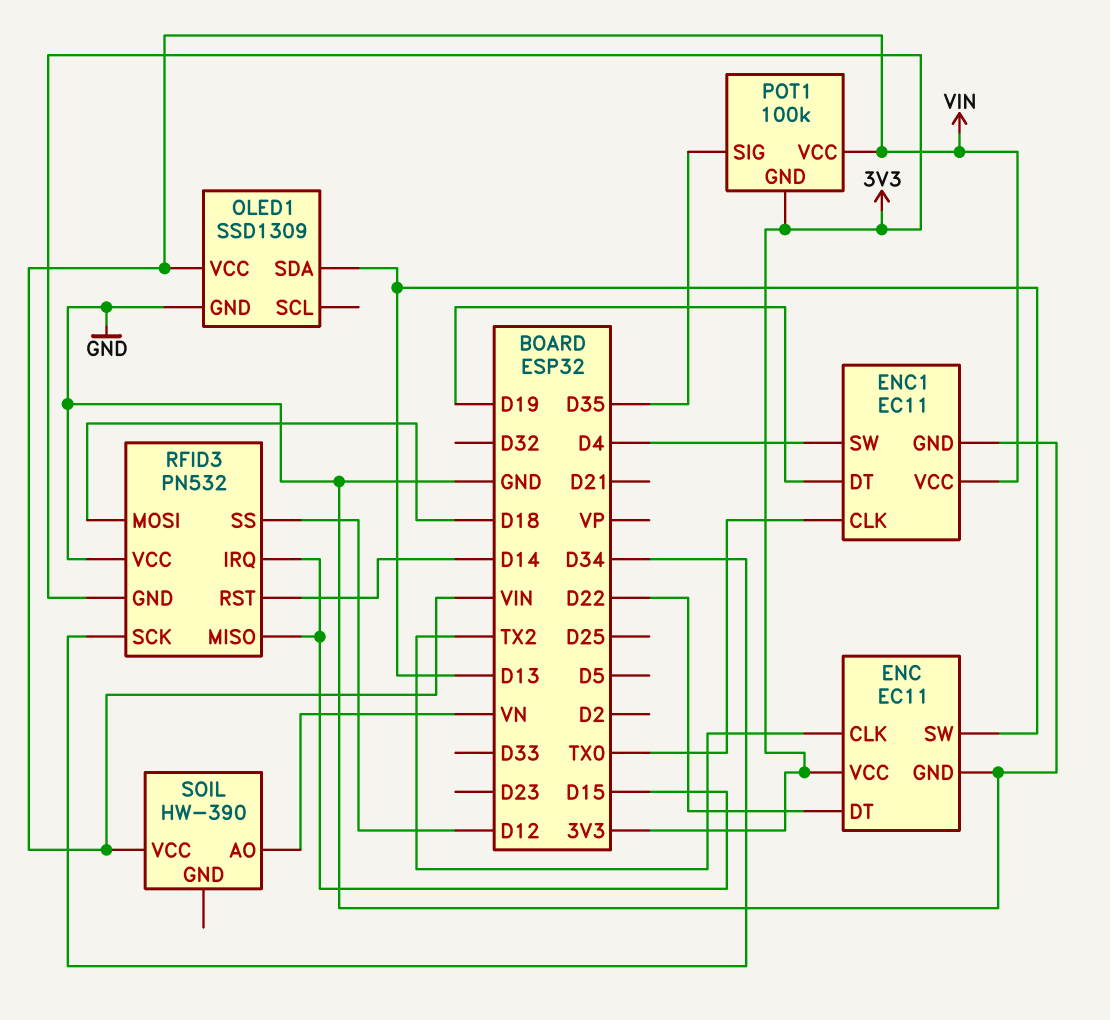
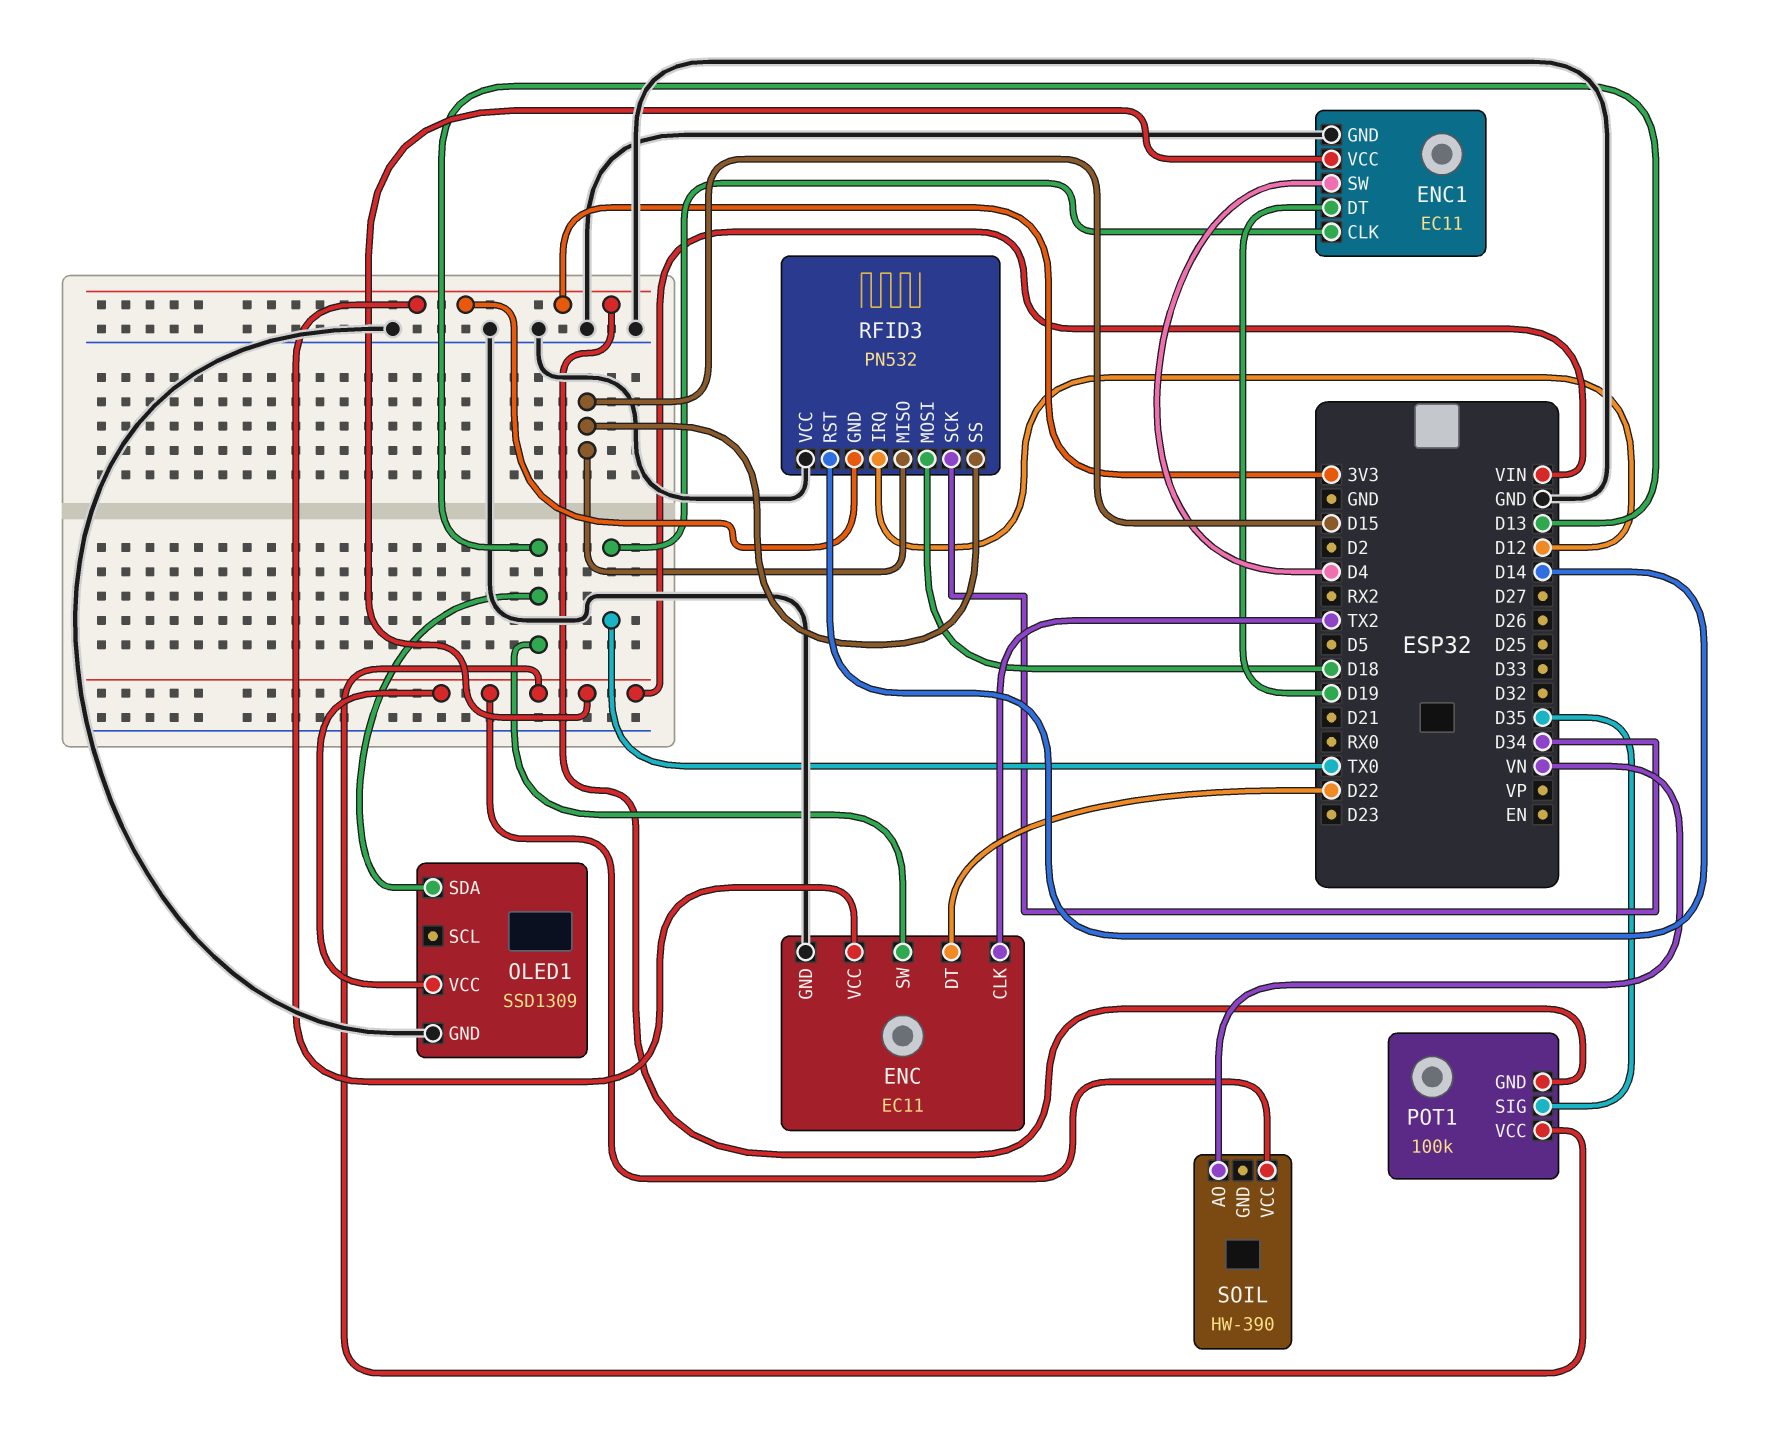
RFID3 pin IRQ: D15 -> D12
RFID3 pin SS: D12 -> D15

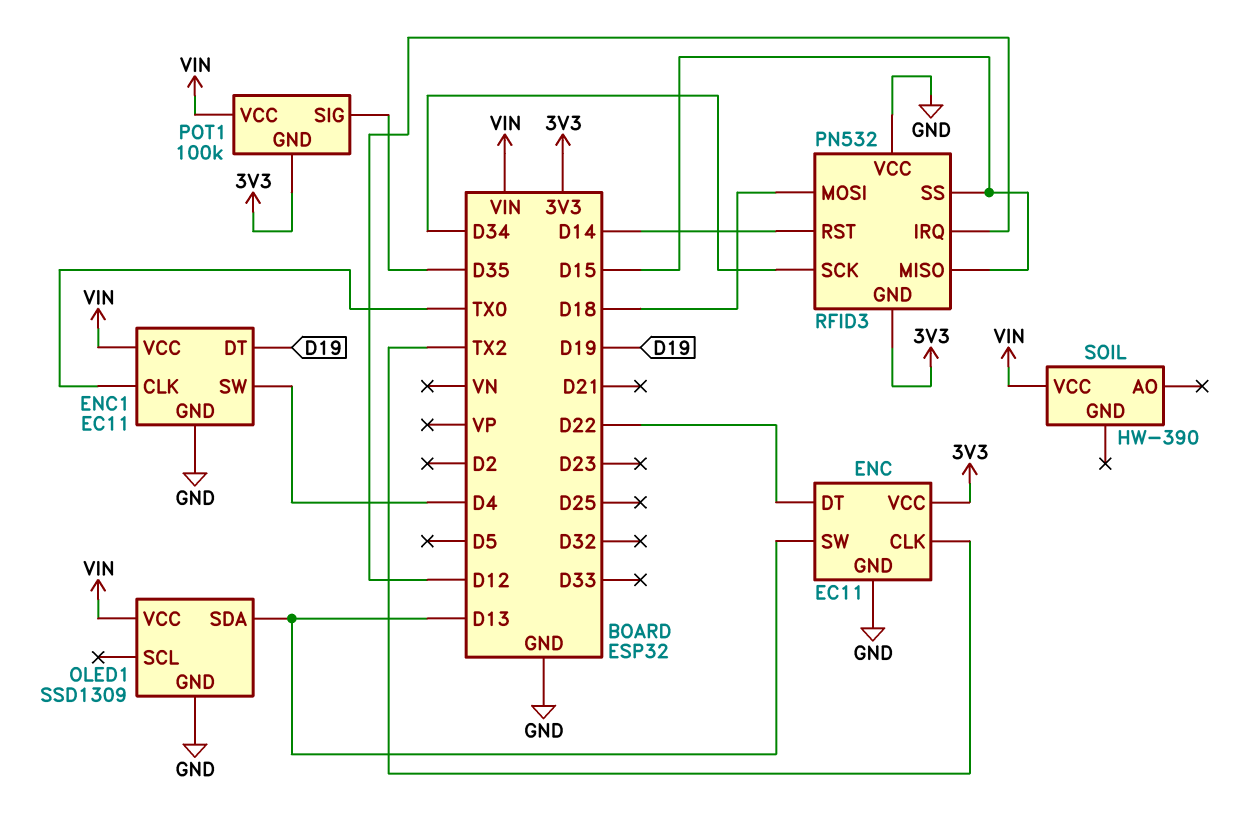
SOIL pin AO: VN -> none

